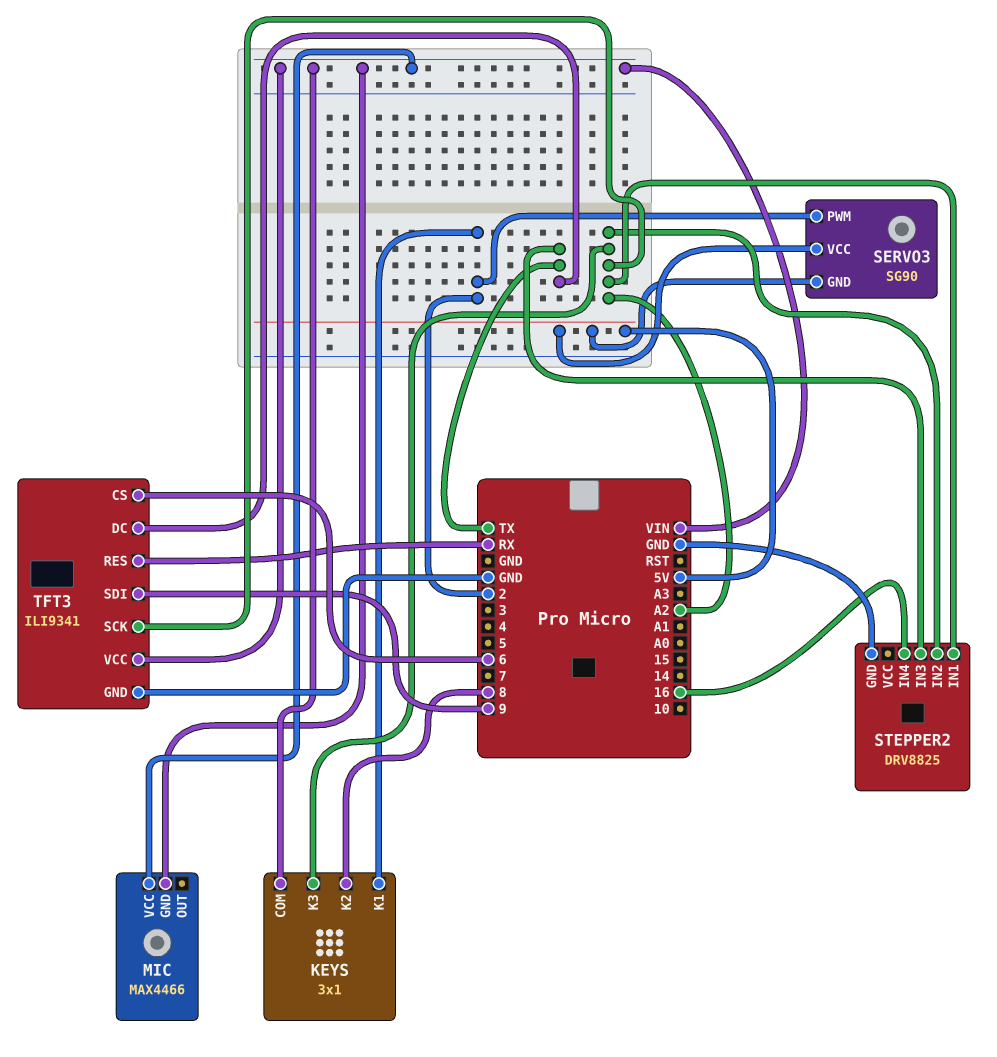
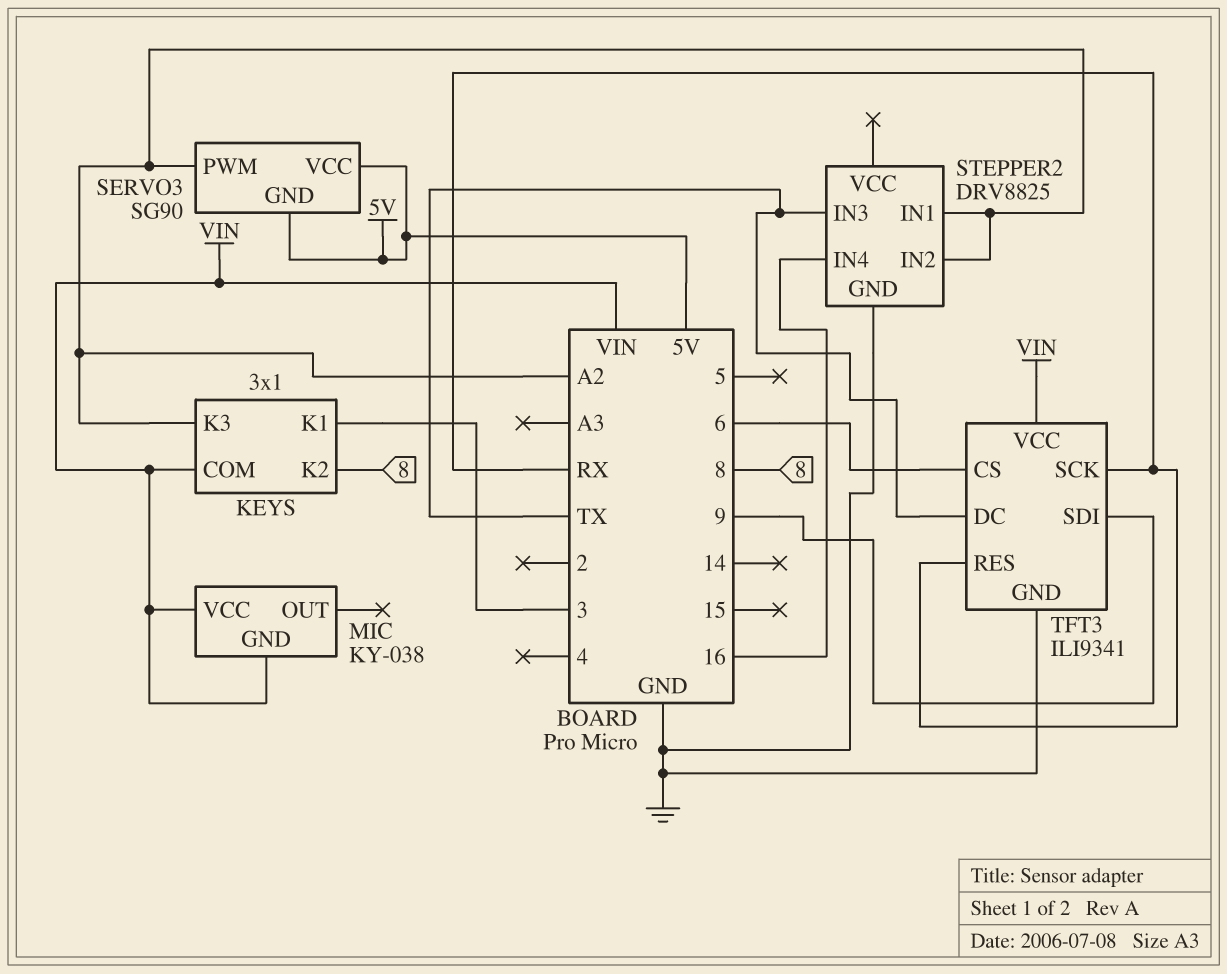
KEYS pin K1: 2 -> 3
MIC: MAX4466 -> KY-038
SERVO3 pin PWM: 2 -> A2
TFT3 pin SCK: A2 -> RX

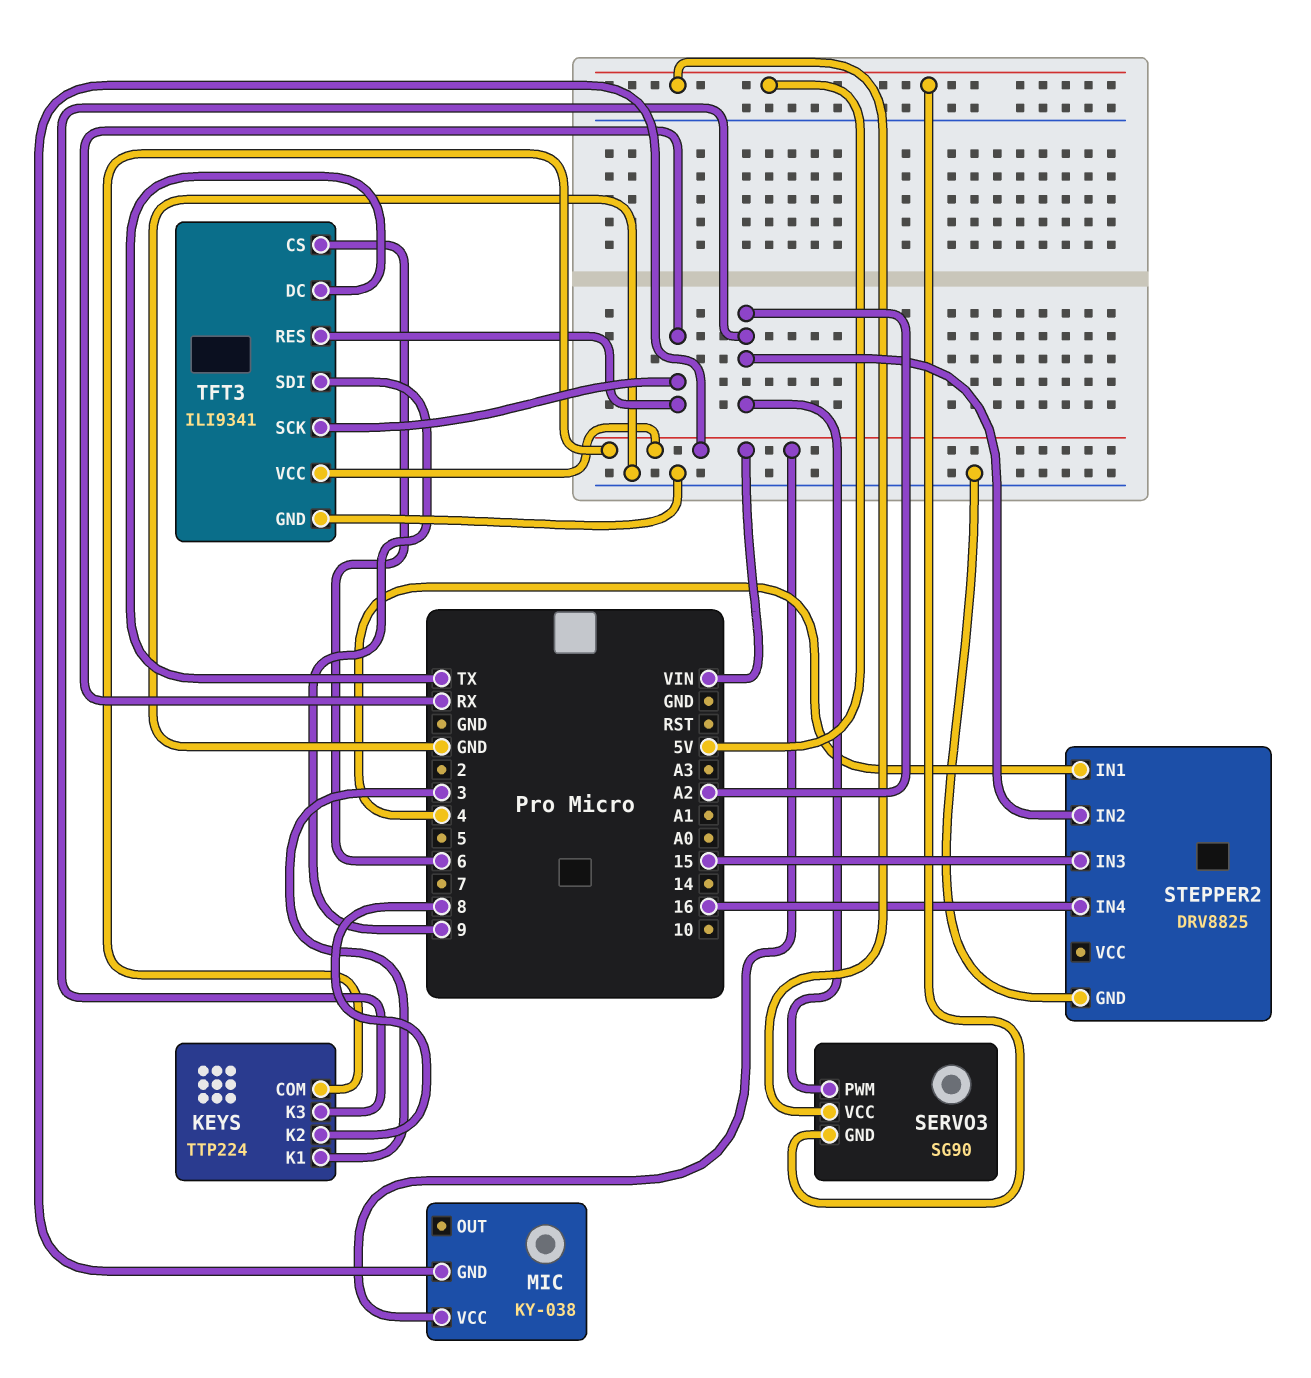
KEYS: 3x1 -> TTP224
STEPPER2 pin IN1: A2 -> 4
STEPPER2 pin IN3: TX -> 15

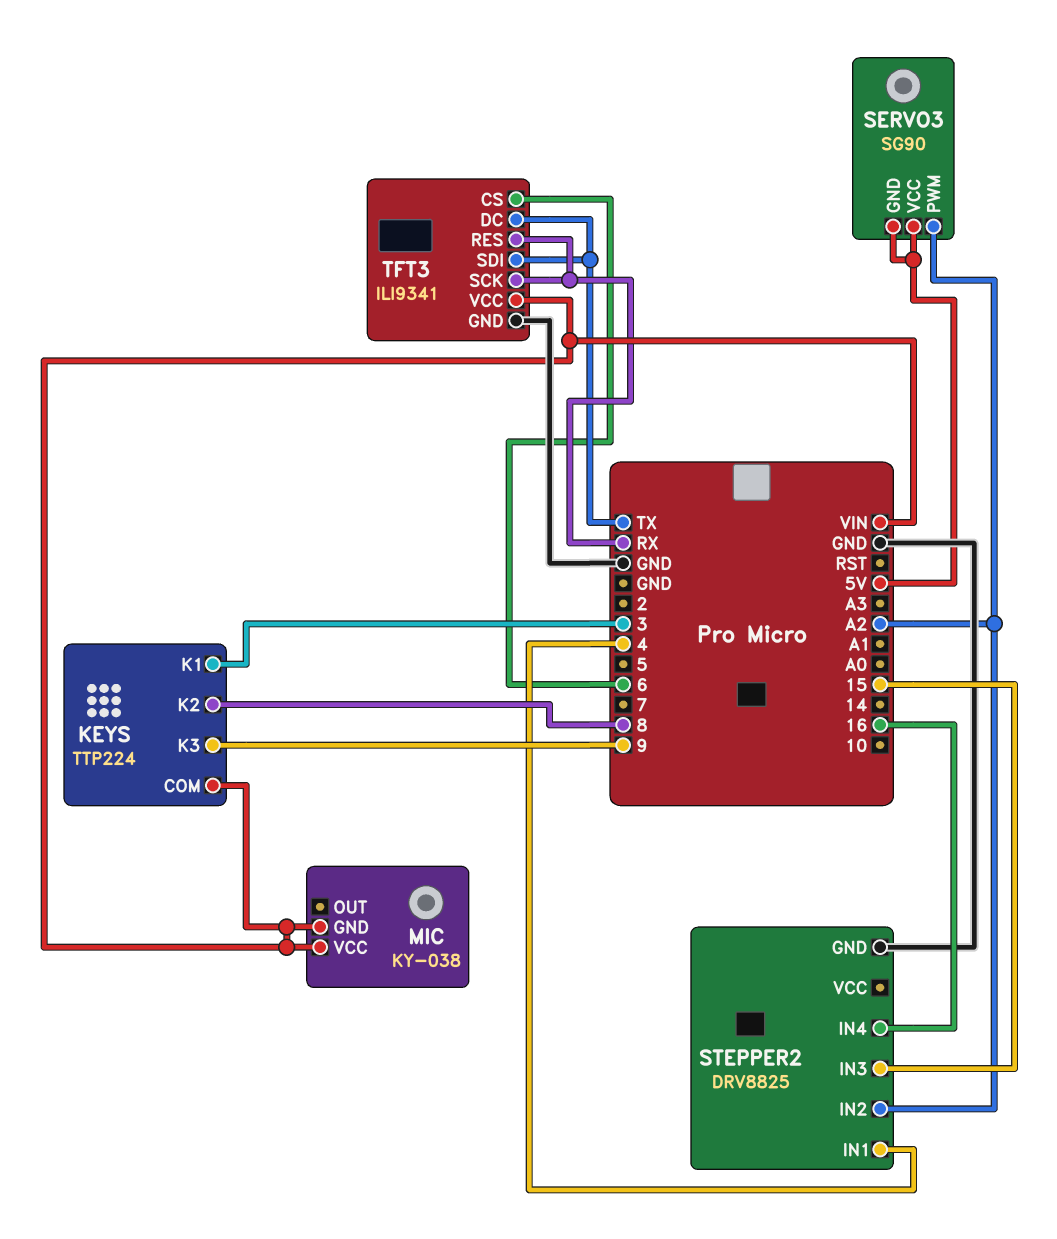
KEYS pin K3: A2 -> 9
TFT3 pin SDI: 9 -> TX

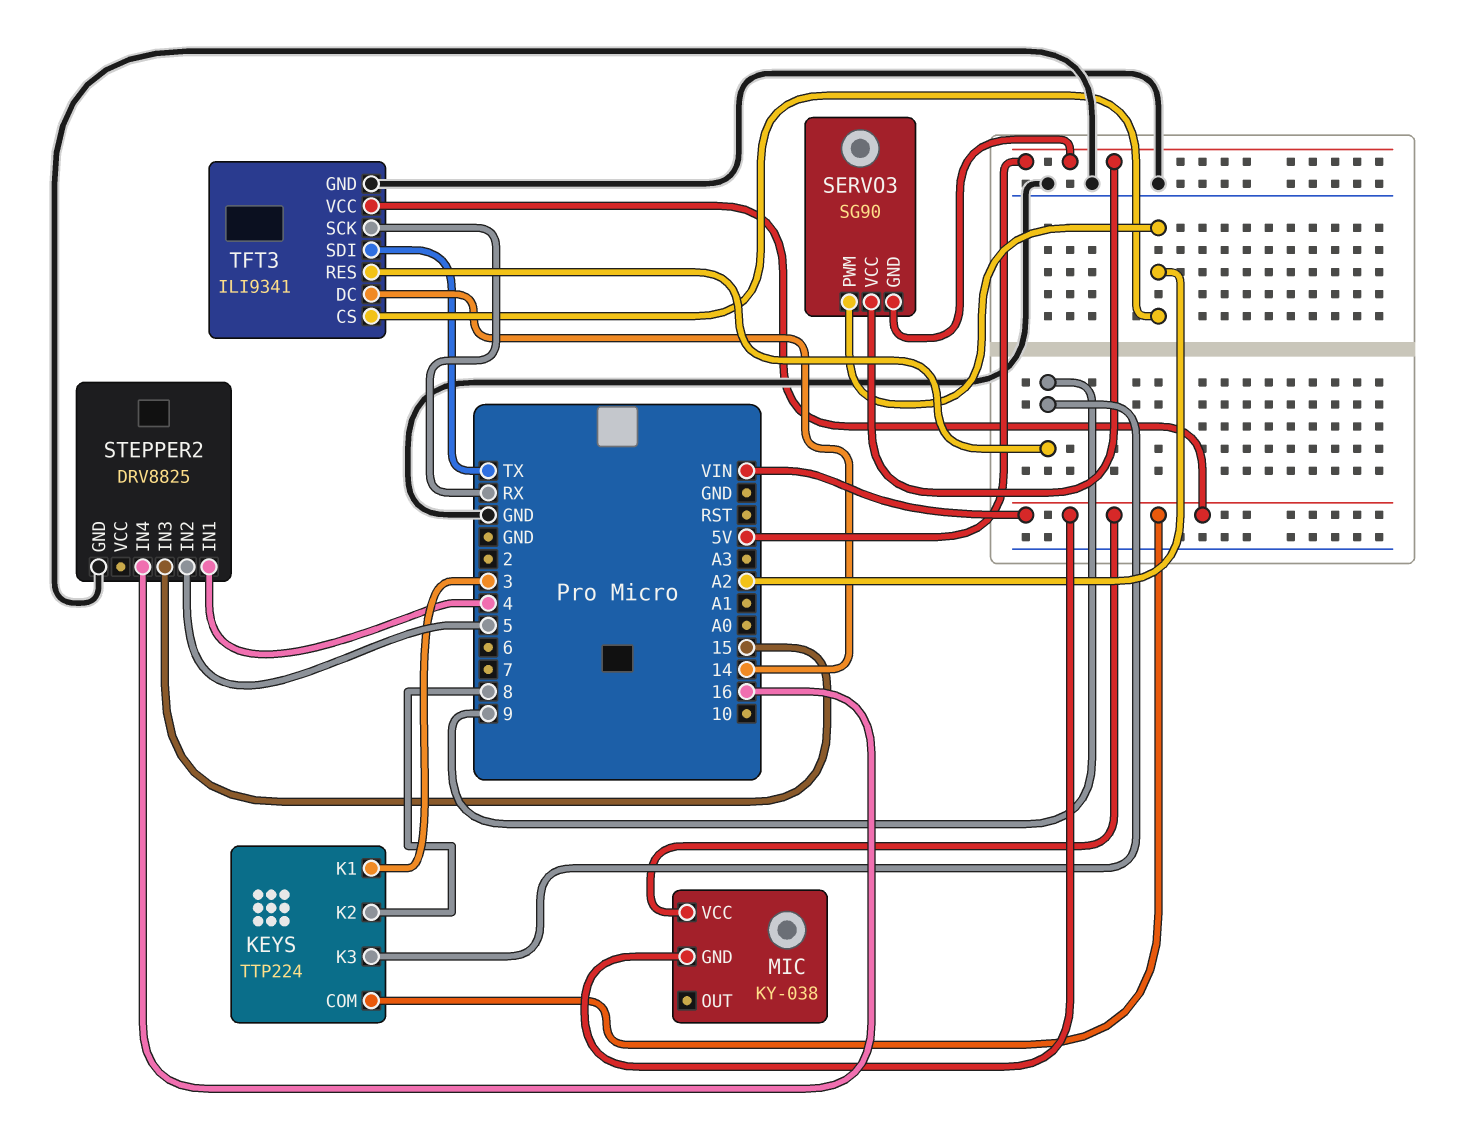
STEPPER2 pin IN2: A2 -> 5
TFT3 pin CS: 6 -> A2
TFT3 pin DC: TX -> 14
TFT3 pin RES: RX -> 9

